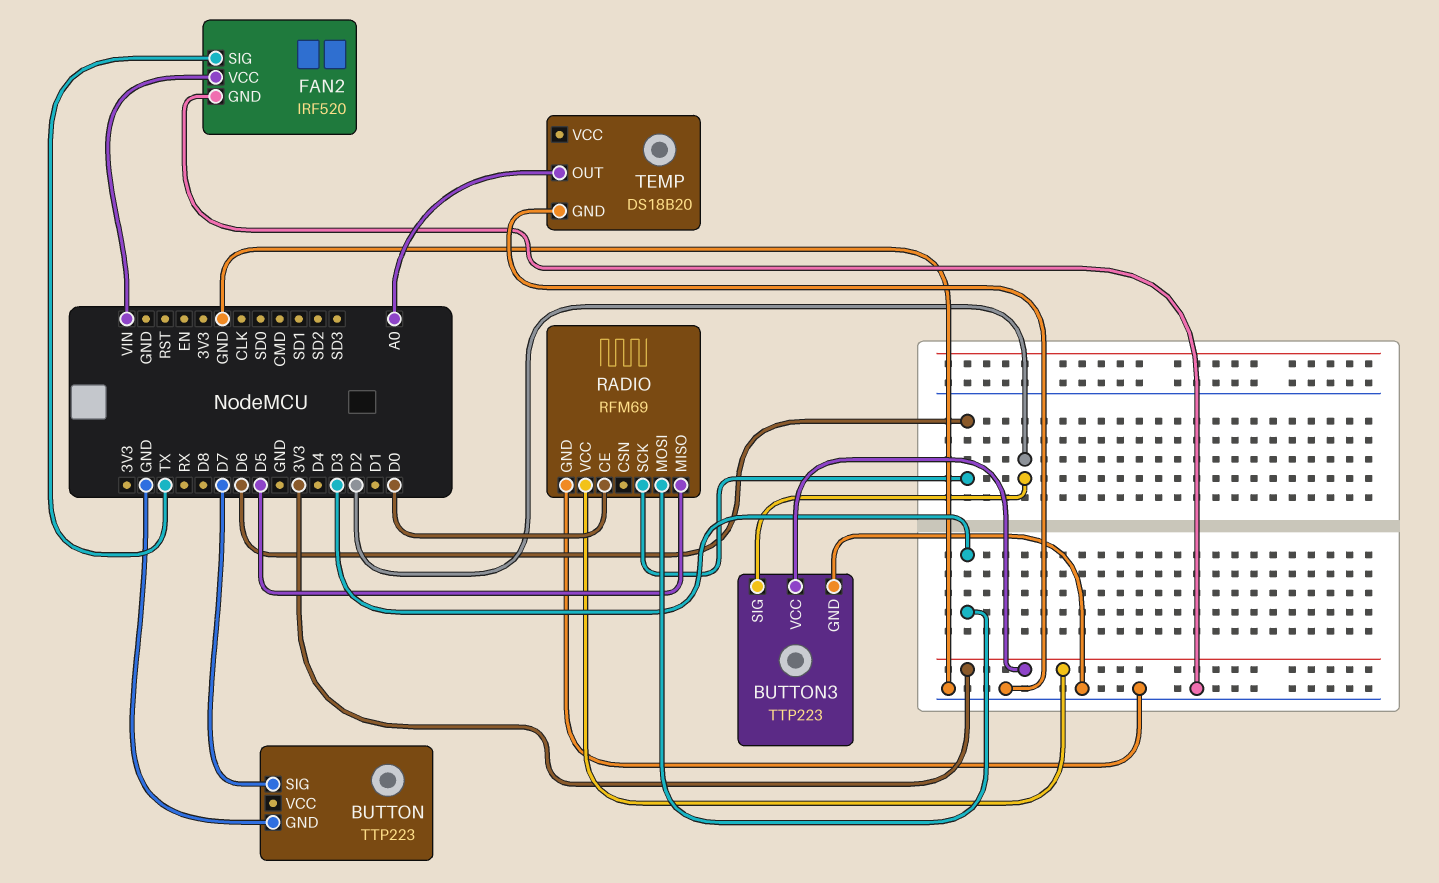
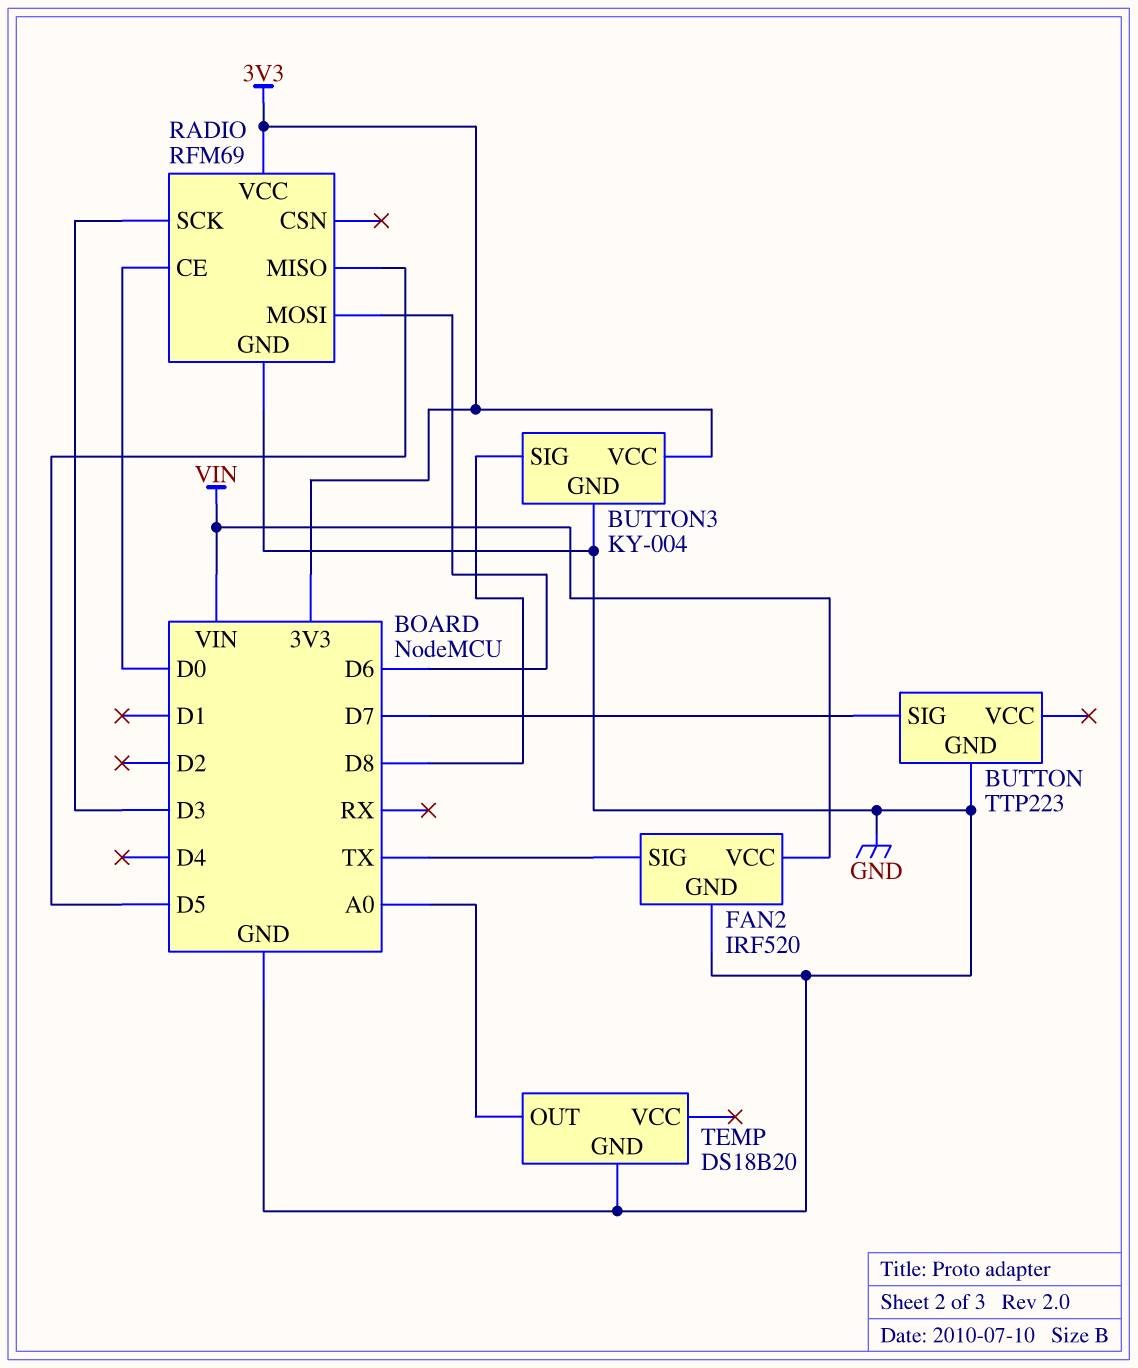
BUTTON3: TTP223 -> KY-004
BUTTON3 pin SIG: D2 -> D8
RADIO pin MOSI: D3 -> D6
RADIO pin SCK: D6 -> D3

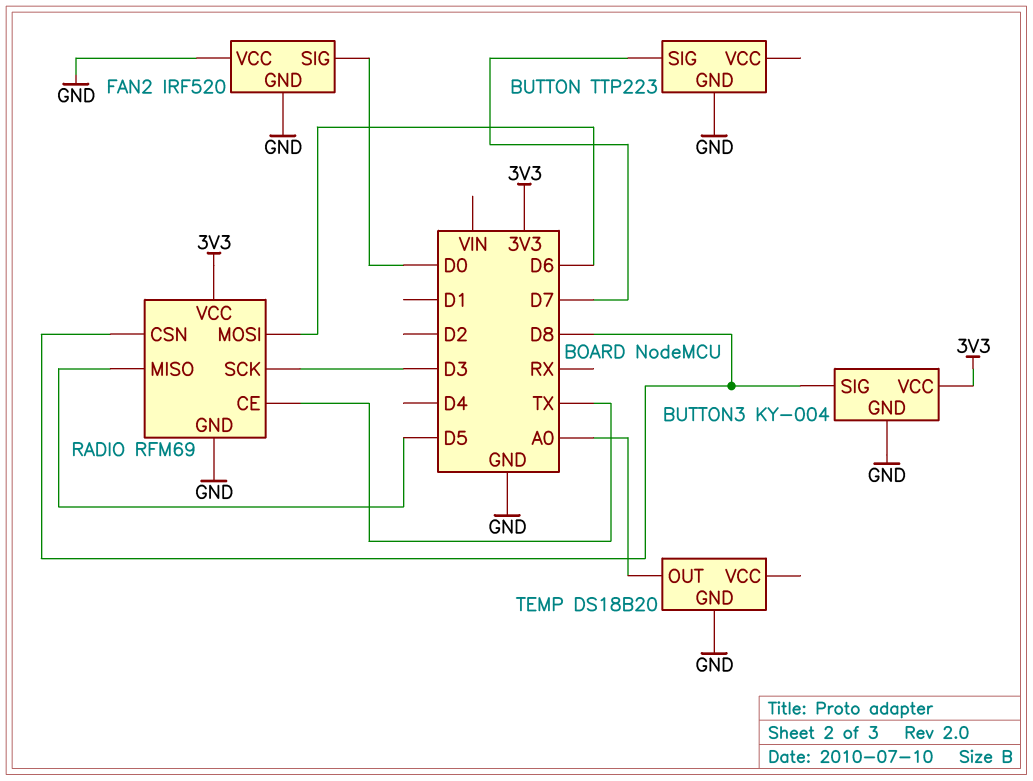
FAN2 pin SIG: TX -> D0
FAN2 pin VCC: VIN -> GND
RADIO pin CE: D0 -> TX
RADIO pin CSN: none -> D8

